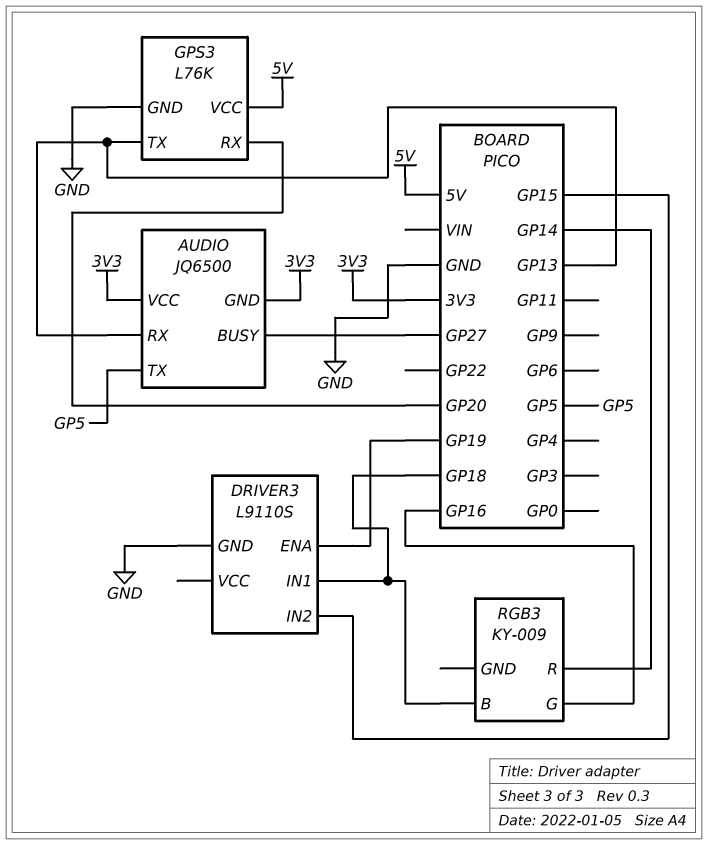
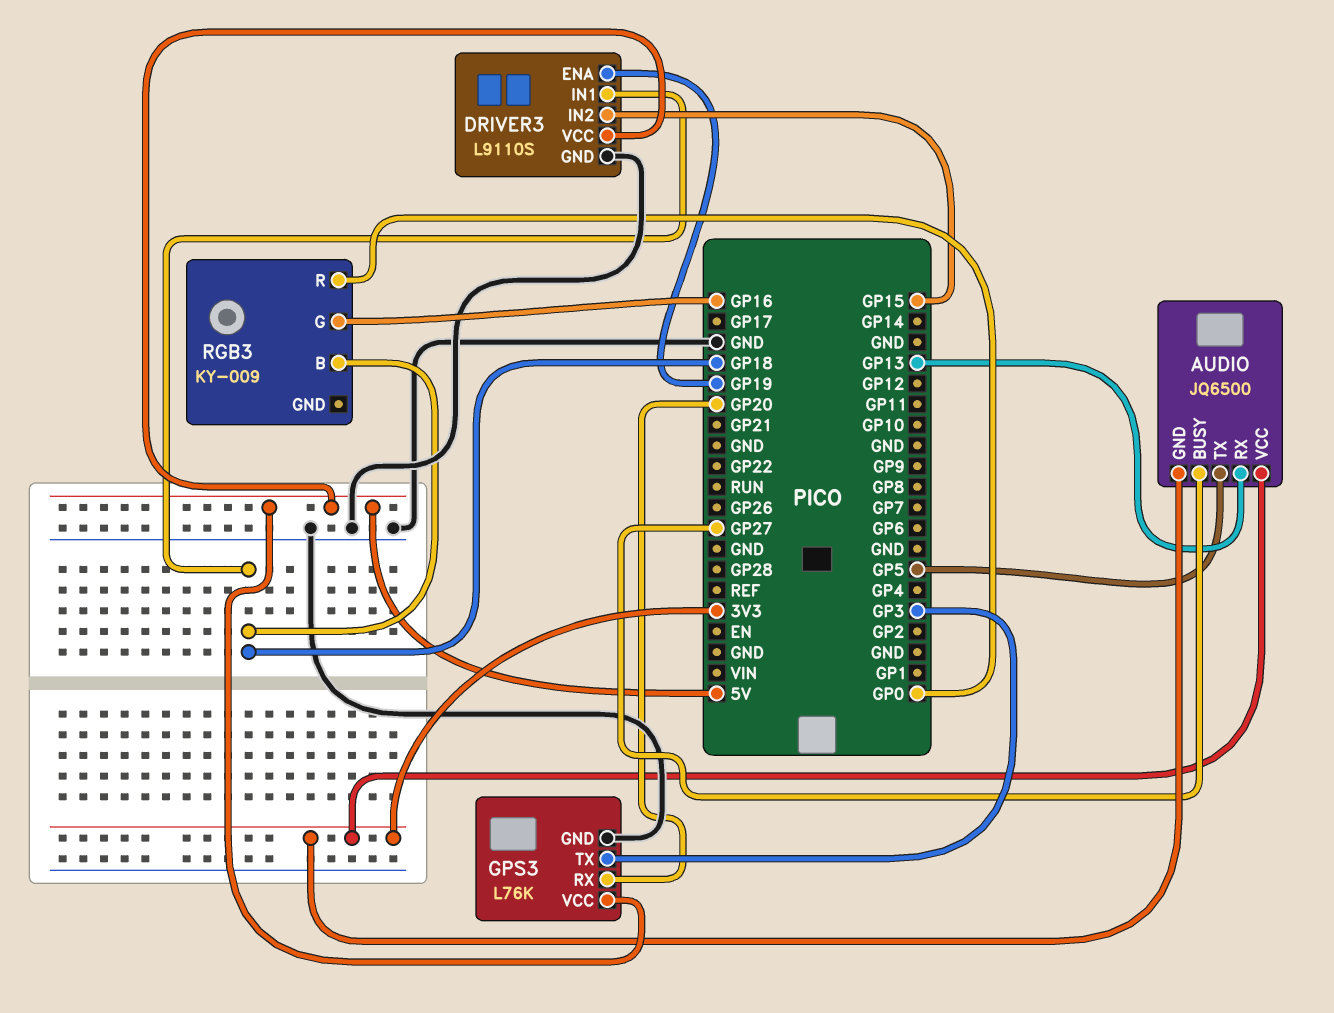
DRIVER3 pin VCC: none -> 5V
GPS3 pin TX: GP13 -> GP3
RGB3 pin R: GP14 -> GP0

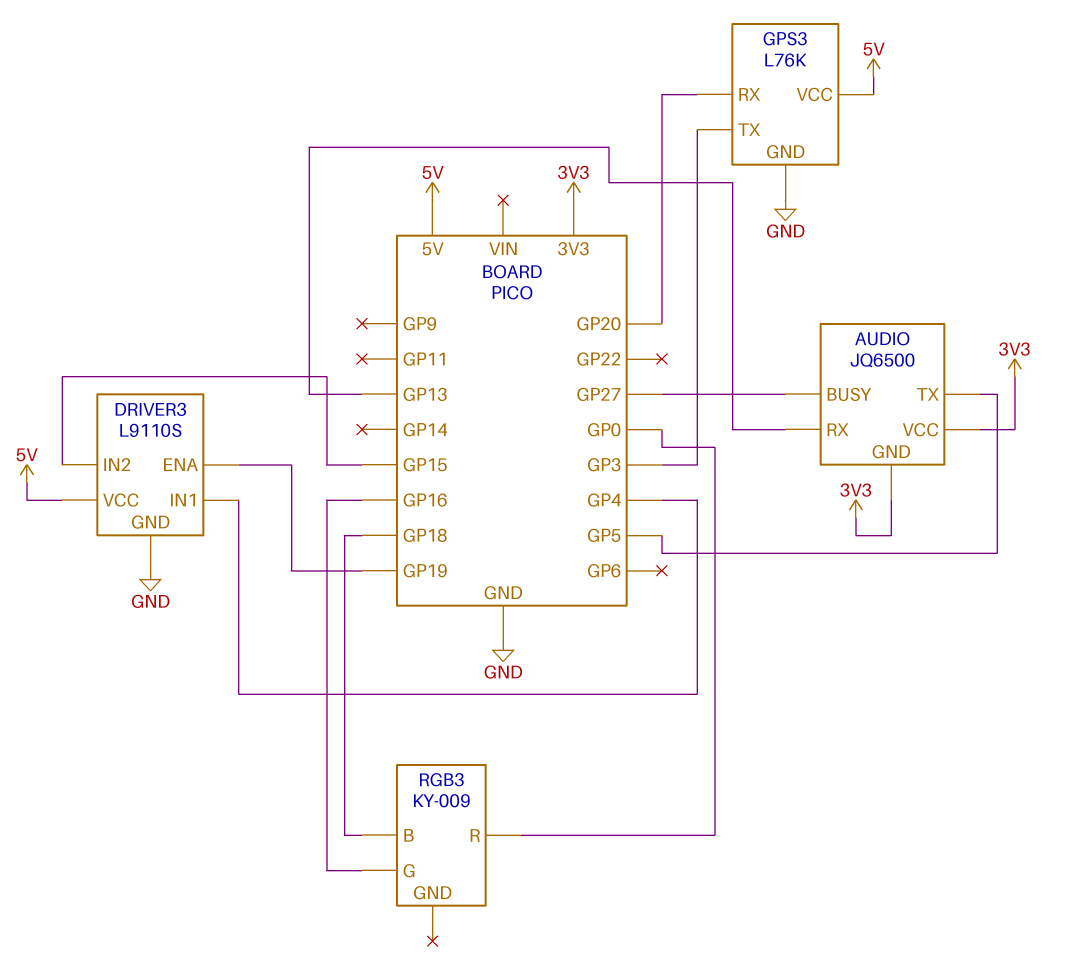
DRIVER3 pin IN1: GP18 -> GP4

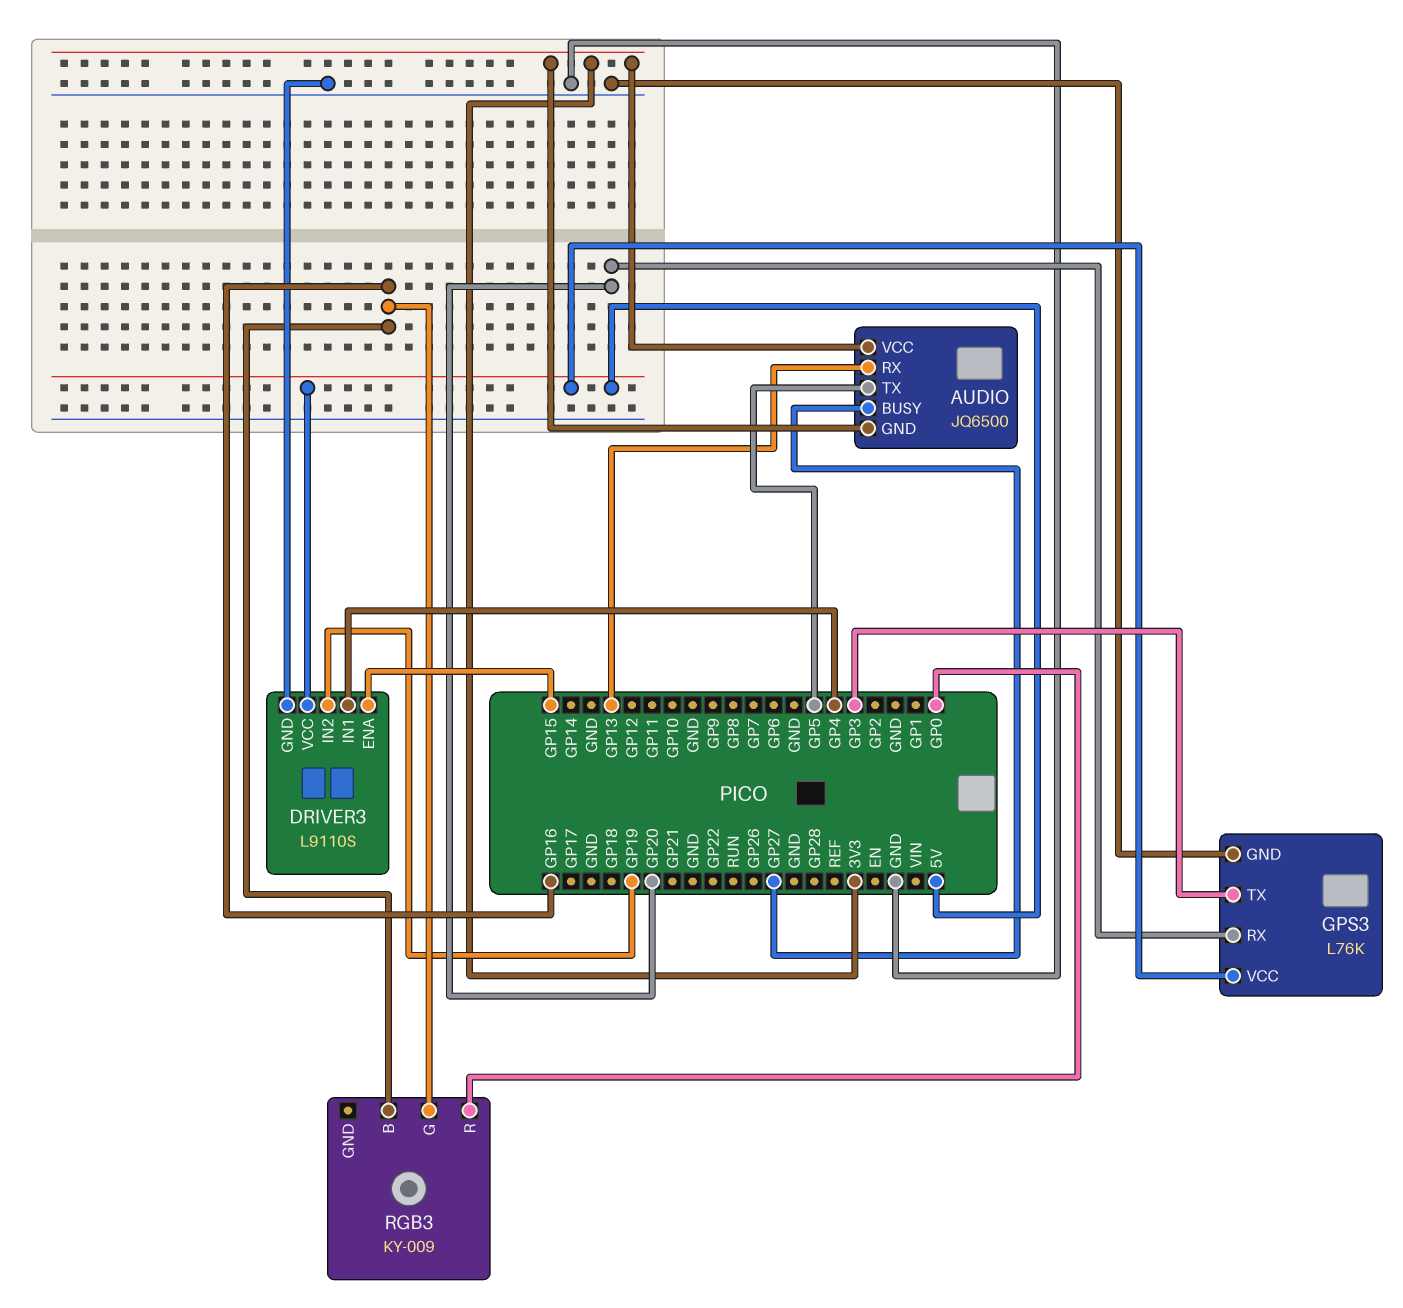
DRIVER3 pin ENA: GP19 -> GP15
DRIVER3 pin IN2: GP15 -> GP19
RGB3 pin B: GP18 -> GP16

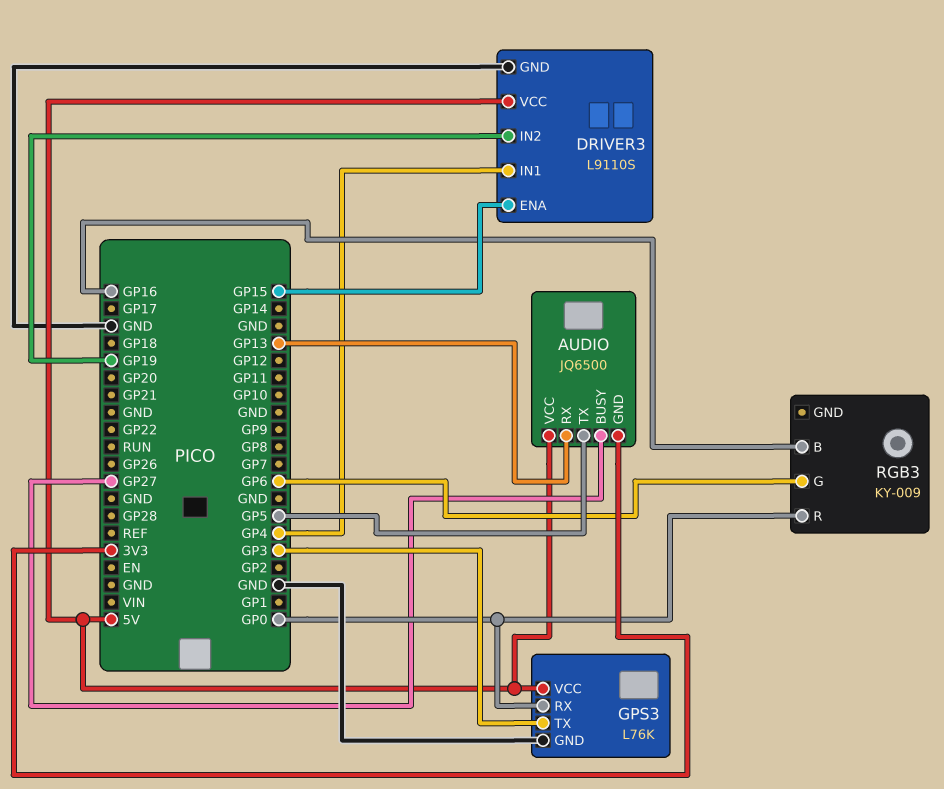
AUDIO pin VCC: 3V3 -> 5V
GPS3 pin RX: GP20 -> GP0
RGB3 pin G: GP16 -> GP6

